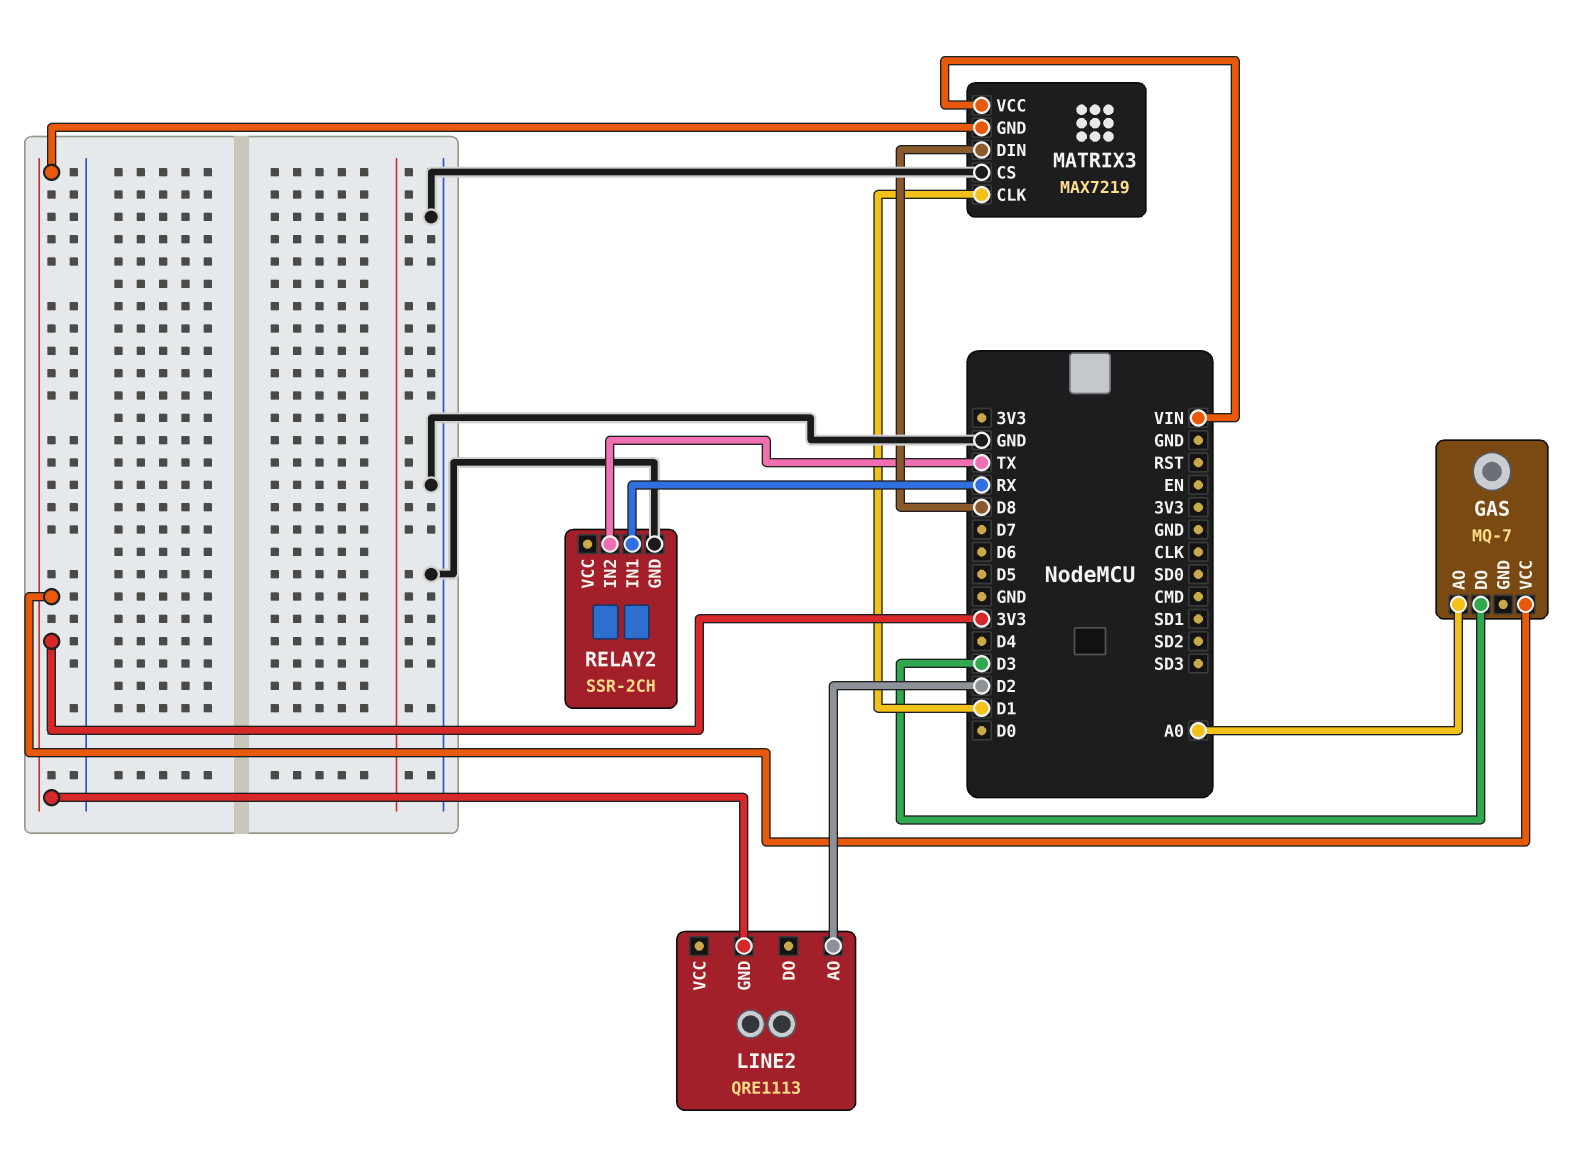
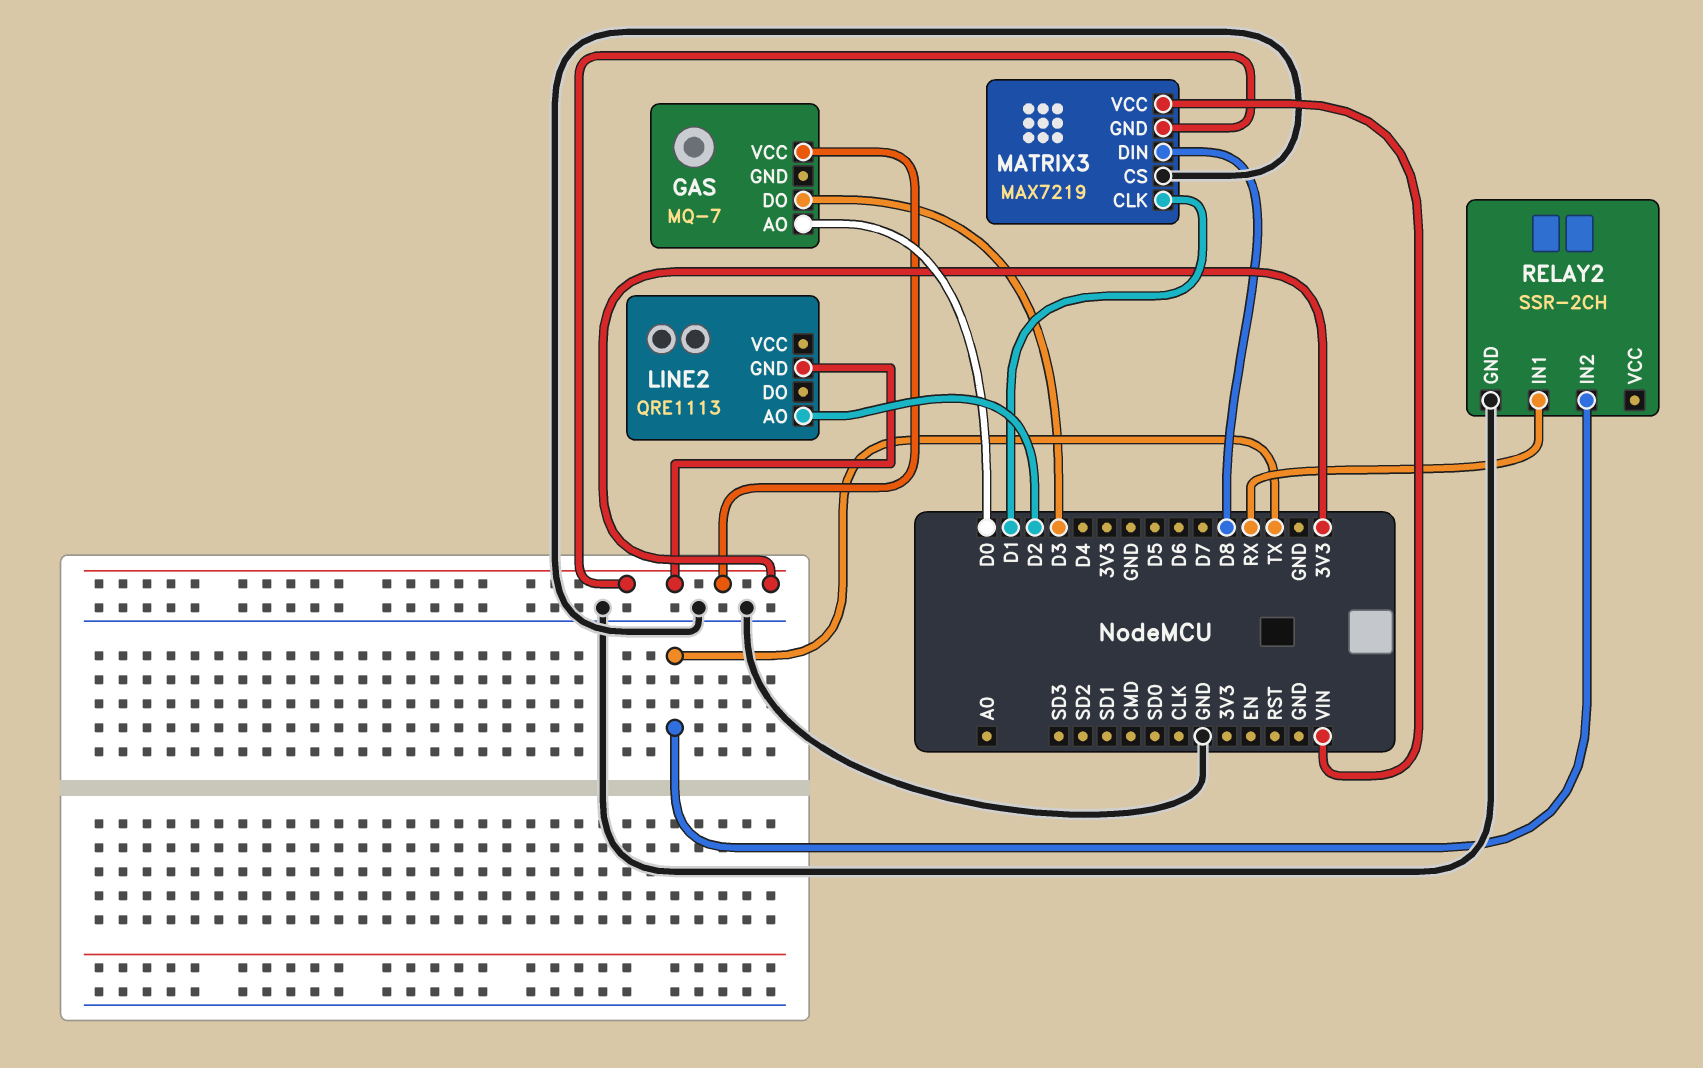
GAS pin AO: A0 -> D0

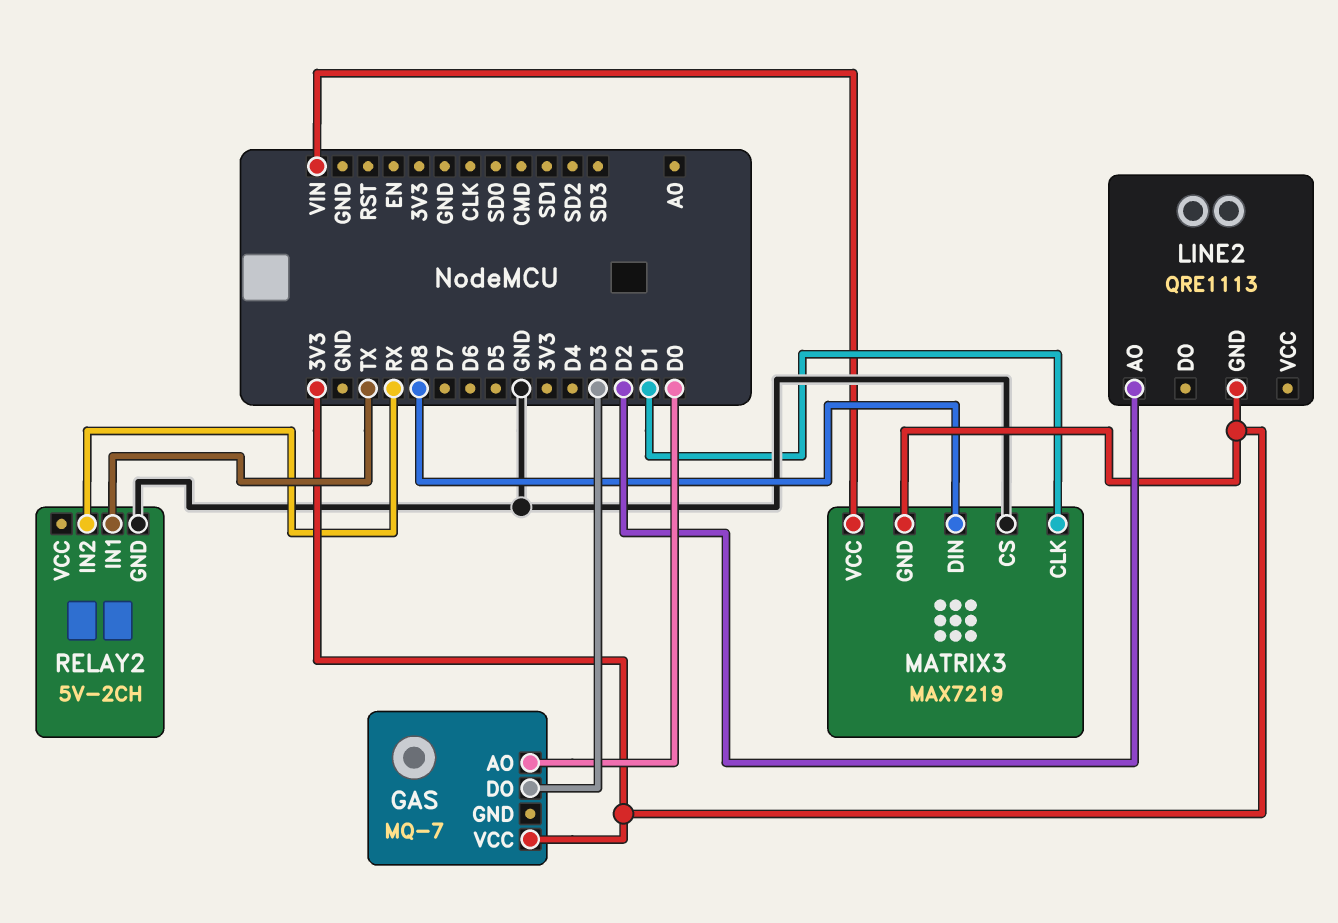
RELAY2: SSR-2CH -> 5V-2CH
RELAY2 pin IN1: RX -> TX
RELAY2 pin IN2: TX -> RX

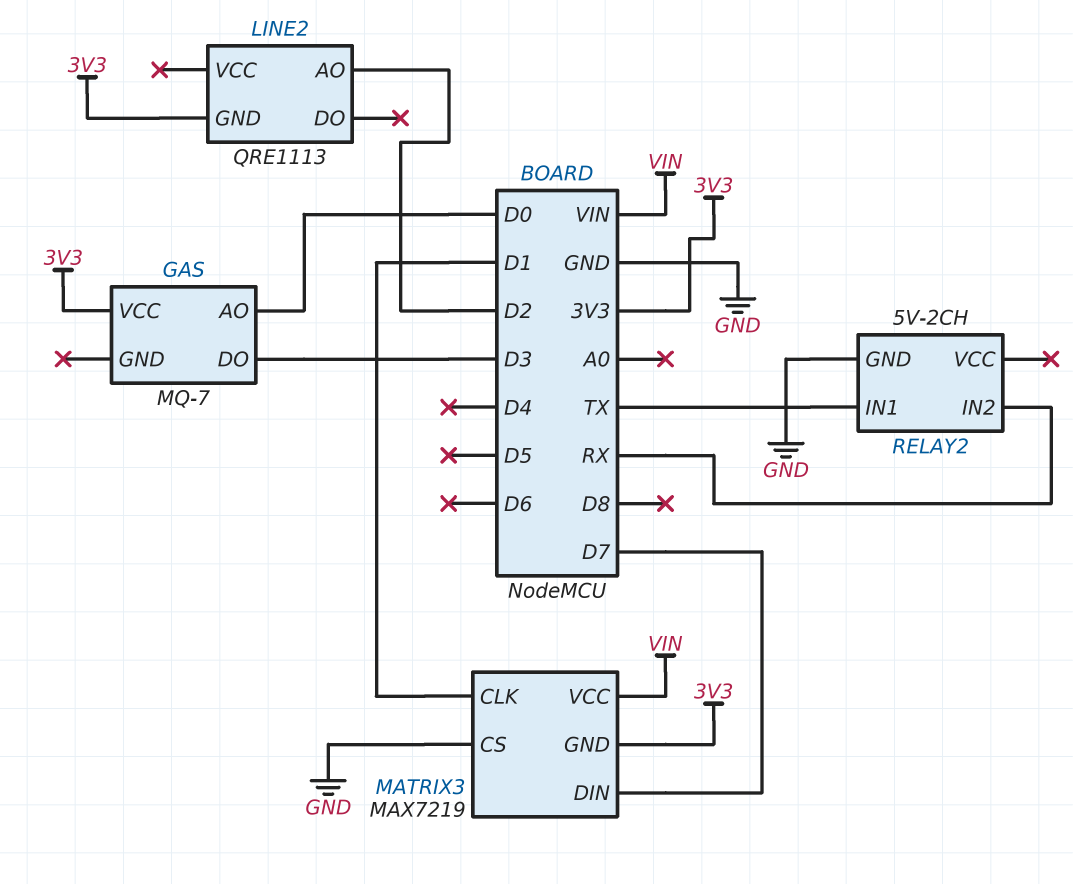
MATRIX3 pin DIN: D8 -> D7

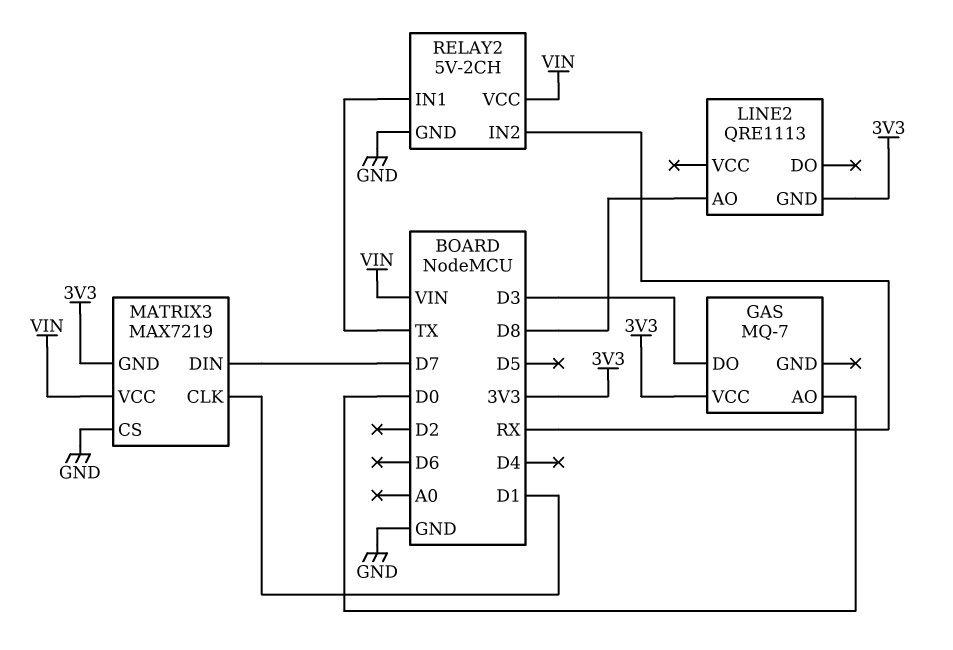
LINE2 pin AO: D2 -> D8
RELAY2 pin VCC: none -> VIN

